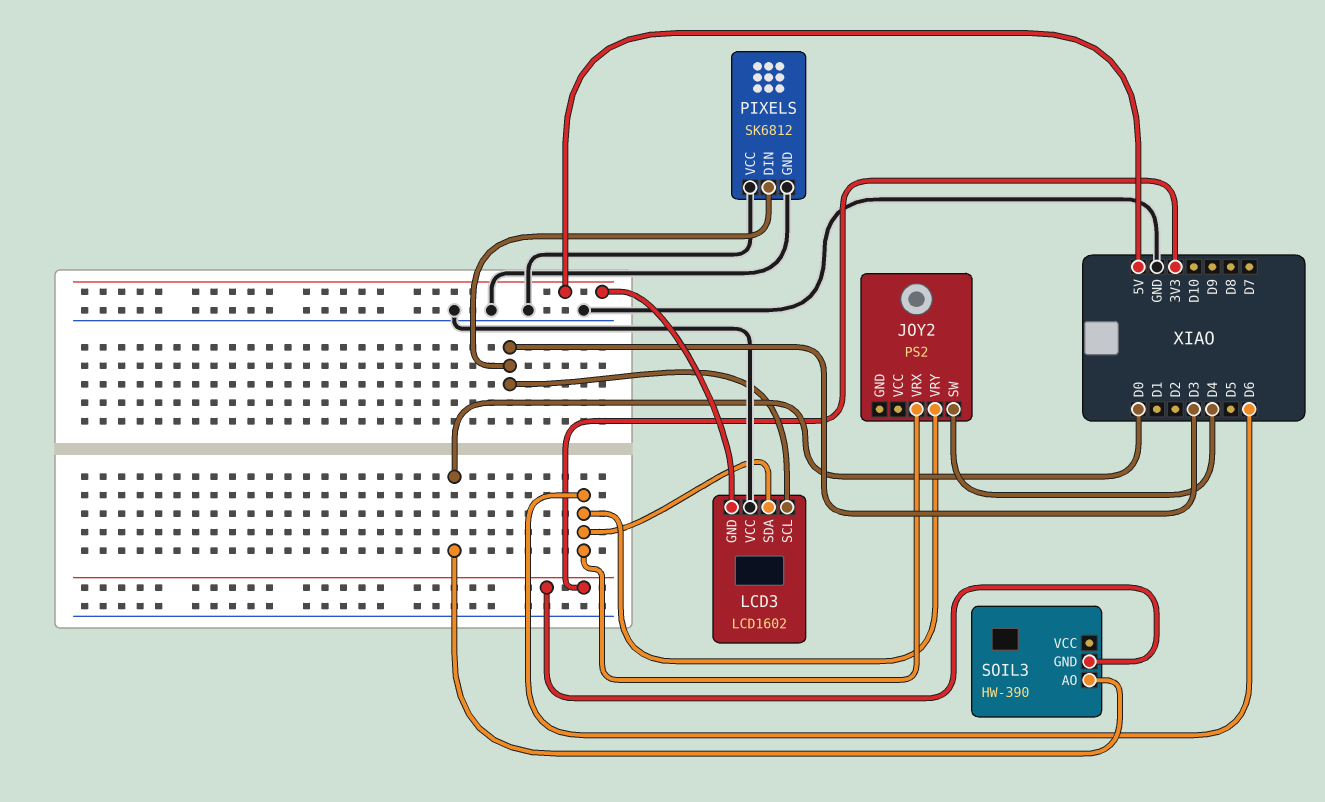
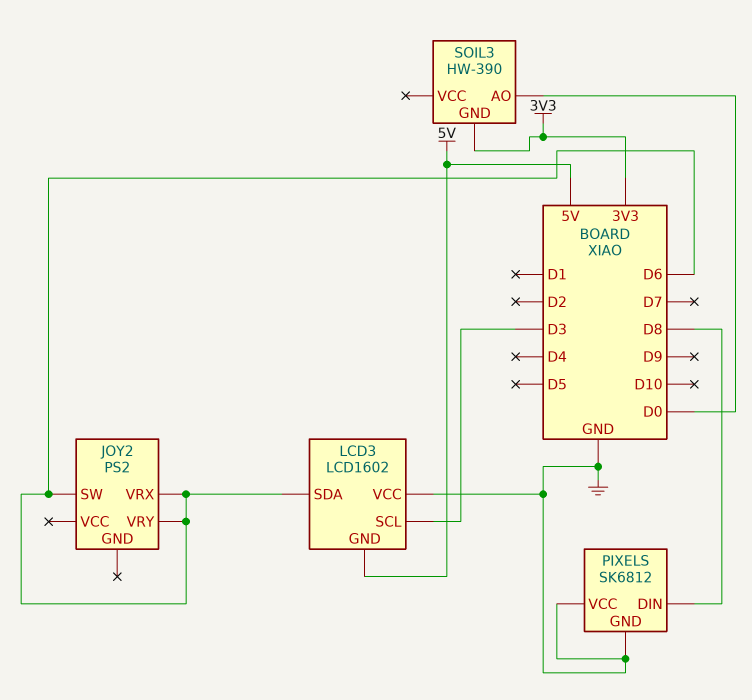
JOY2 pin SW: D4 -> D6
PIXELS pin DIN: D3 -> D8

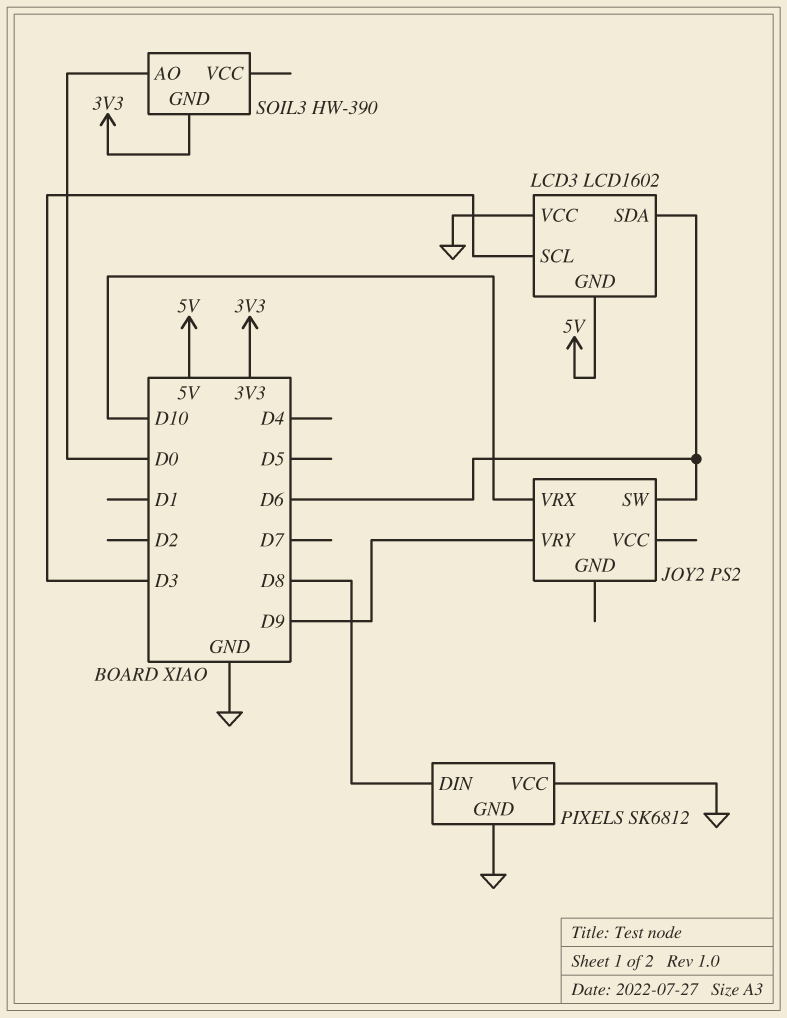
JOY2 pin VRX: D6 -> D10
JOY2 pin VRY: D6 -> D9

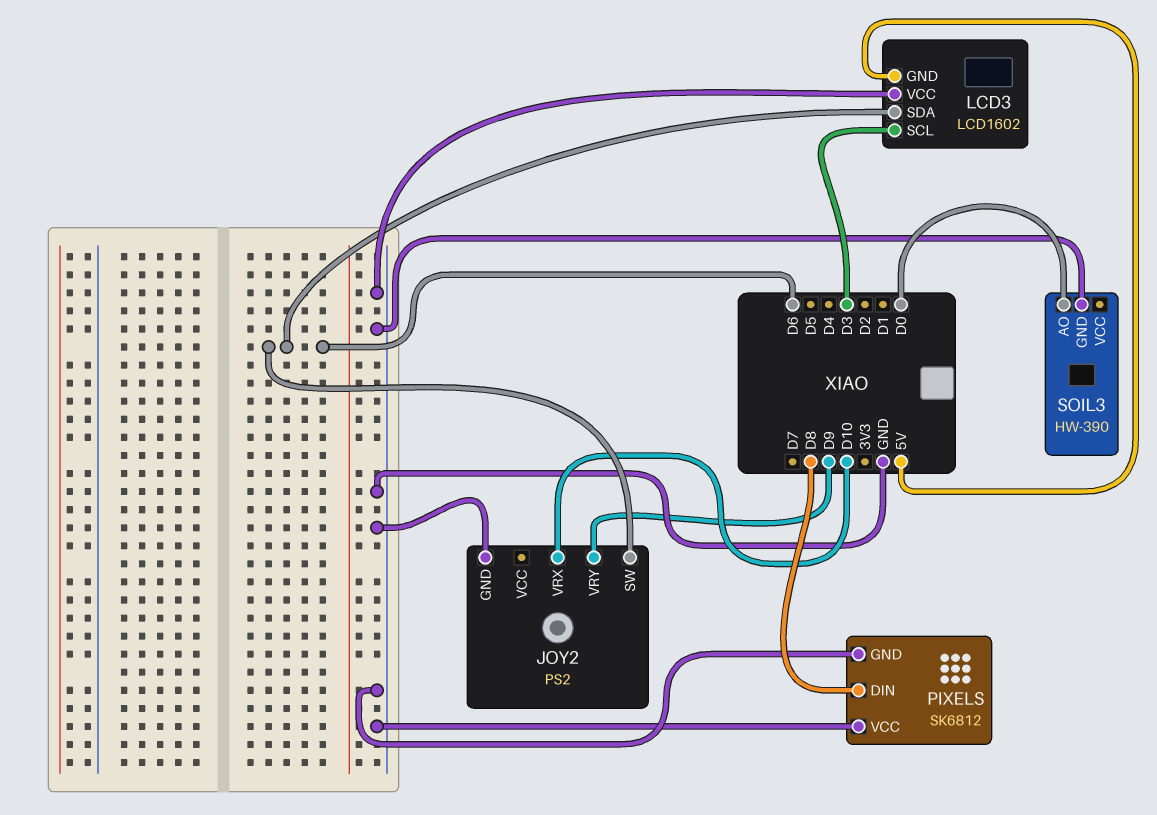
JOY2 pin GND: none -> GND
SOIL3 pin GND: 3V3 -> GND

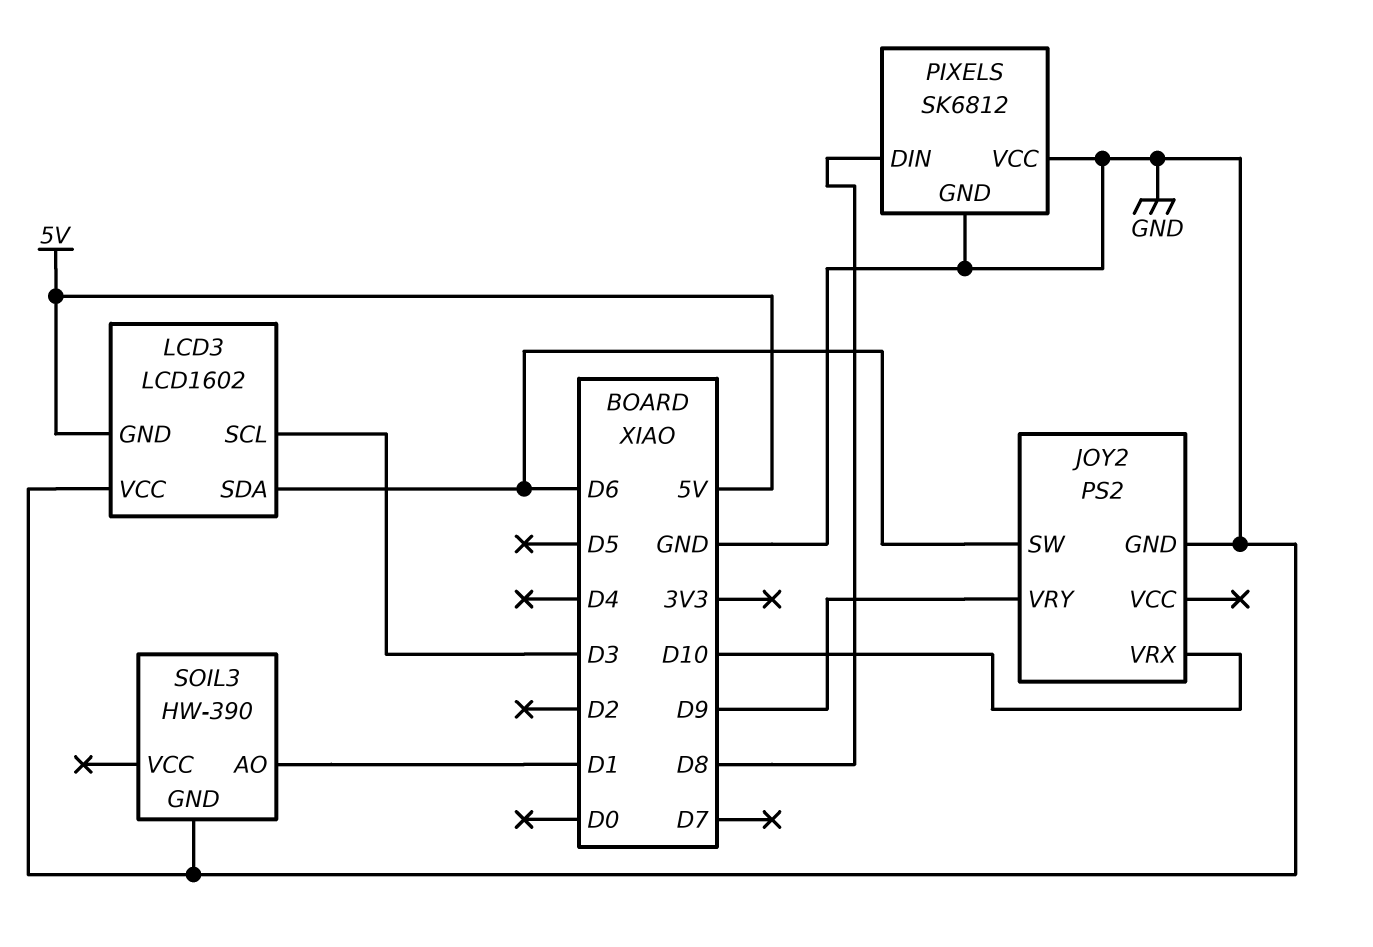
SOIL3 pin AO: D0 -> D1

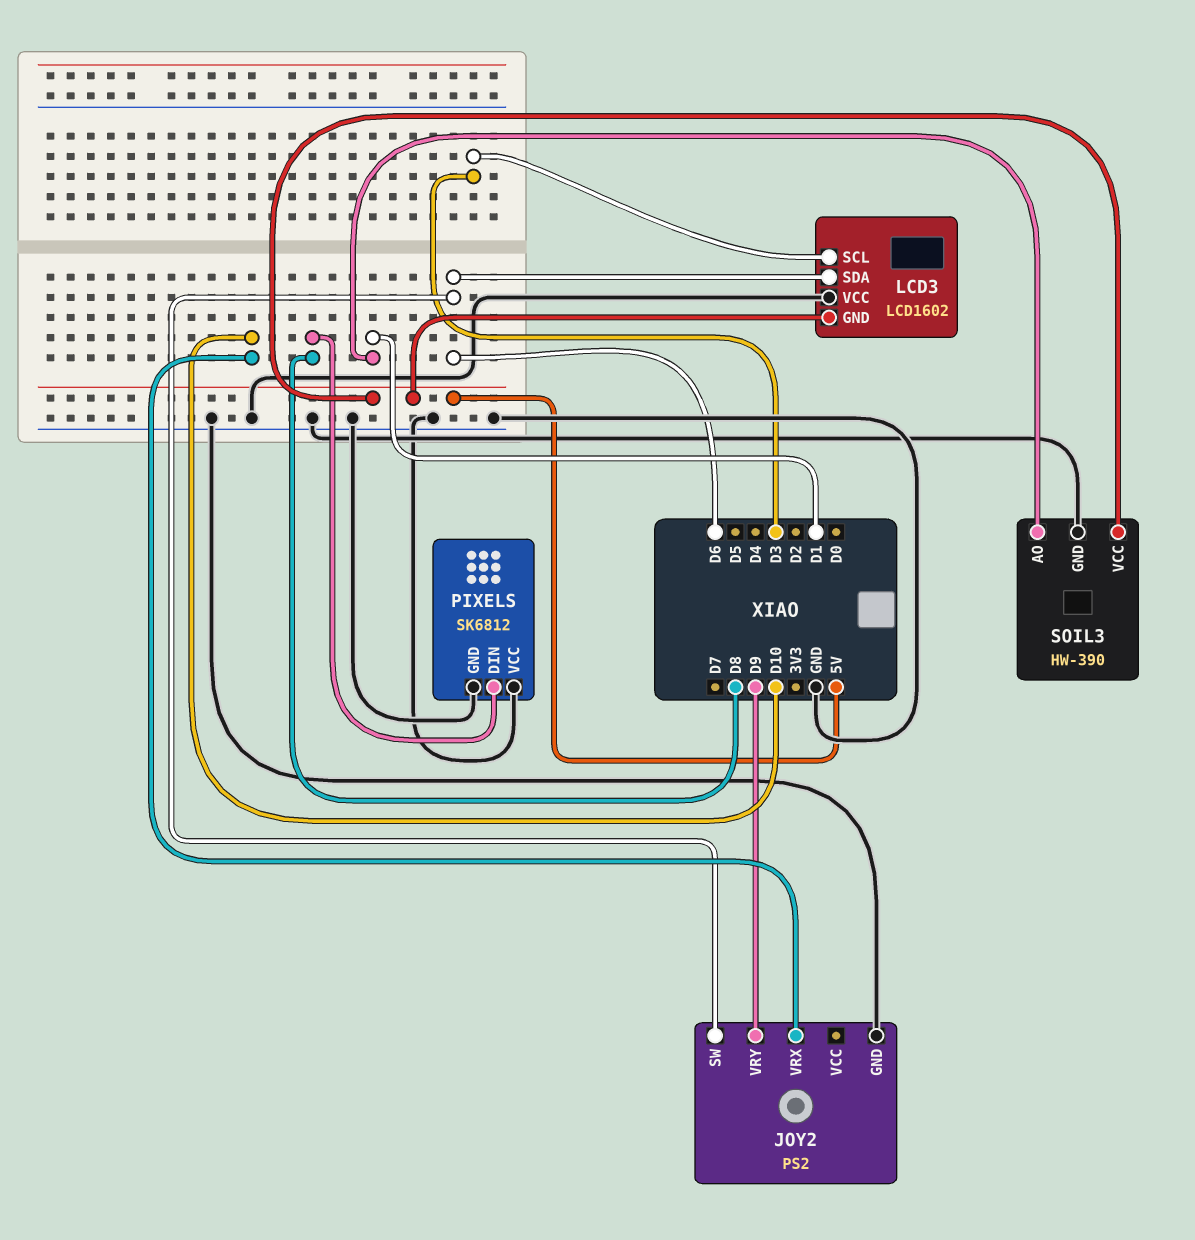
SOIL3 pin VCC: none -> 5V

